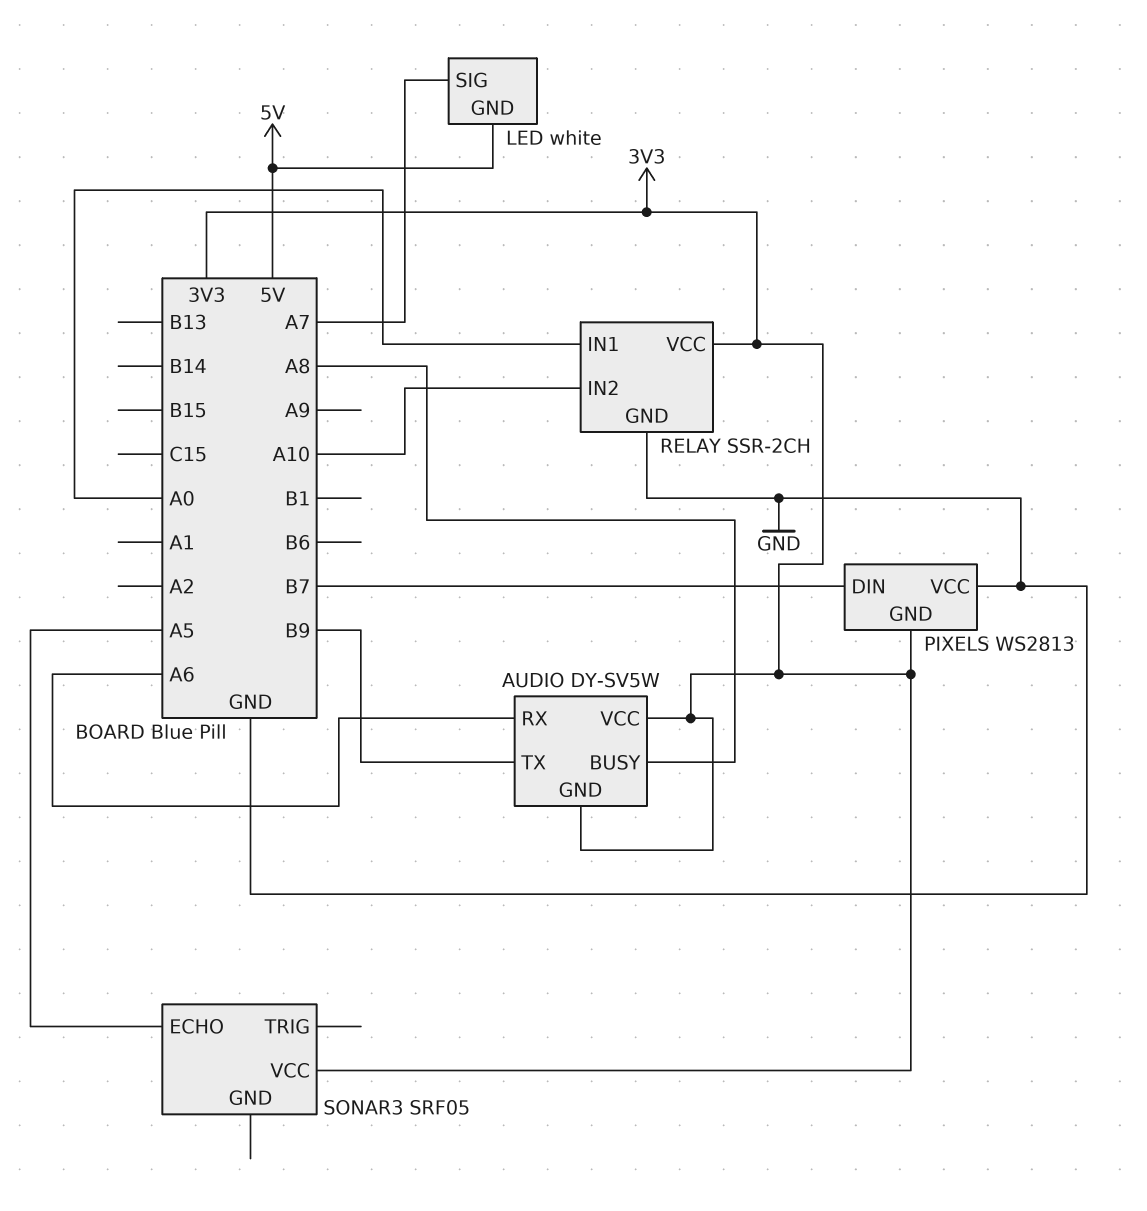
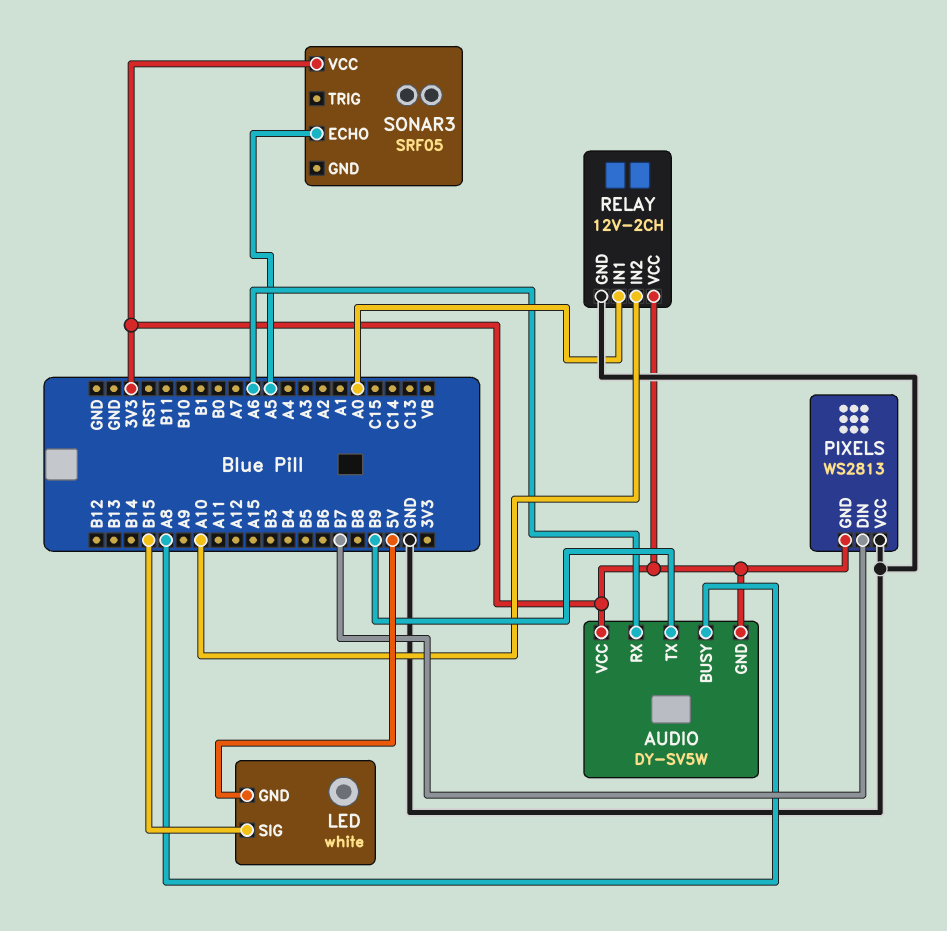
LED pin SIG: A7 -> B15
RELAY: SSR-2CH -> 12V-2CH

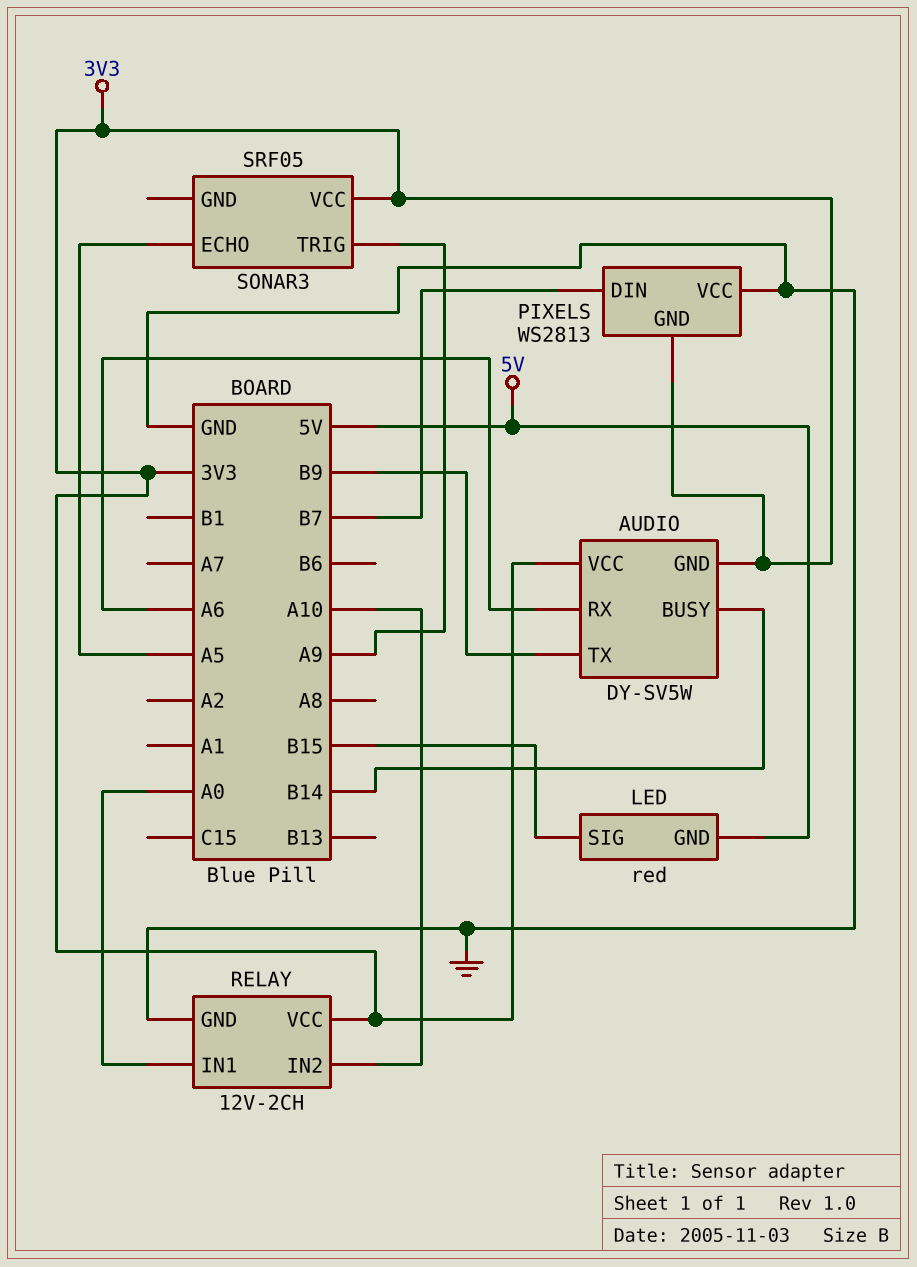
AUDIO pin BUSY: A8 -> B14
LED: white -> red
SONAR3 pin TRIG: none -> A9

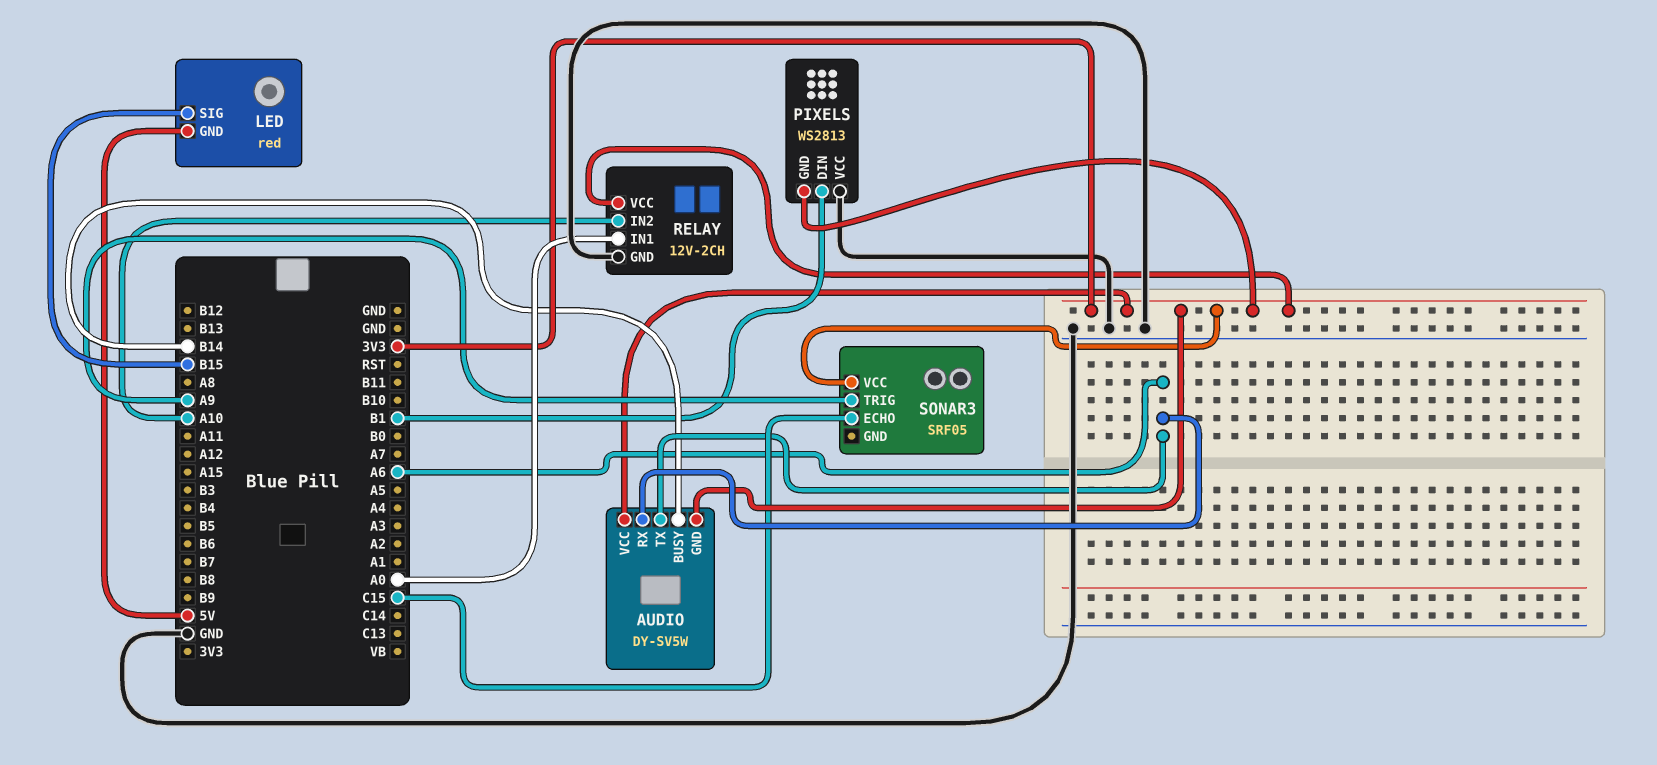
AUDIO pin TX: B9 -> A6
PIXELS pin DIN: B7 -> B1
SONAR3 pin ECHO: A5 -> C15

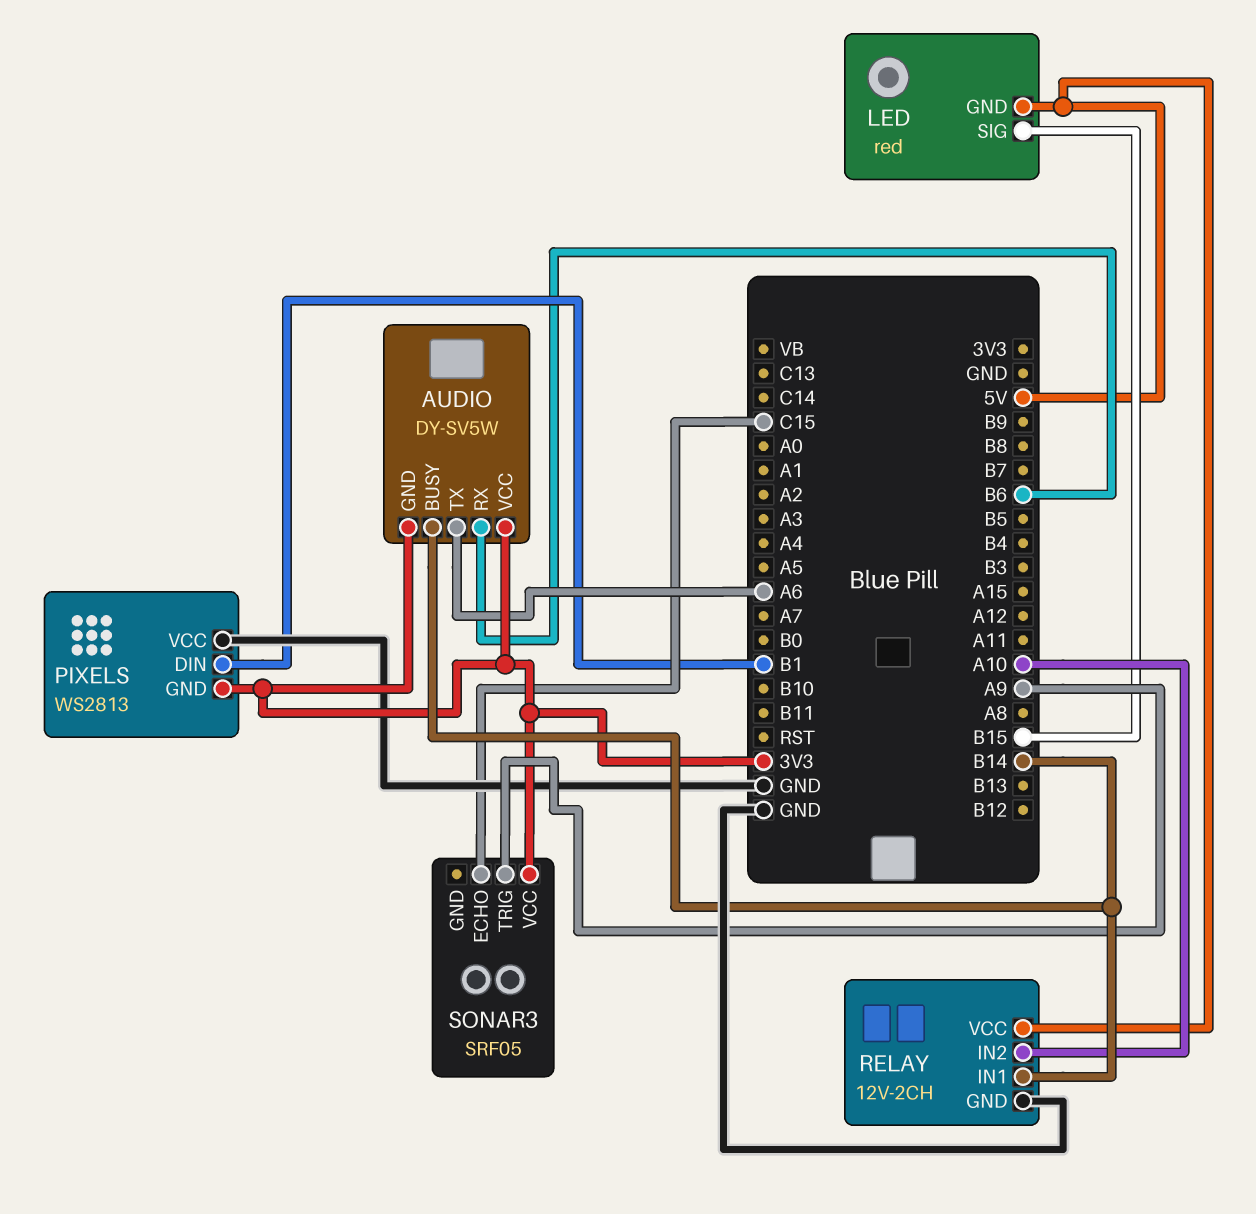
AUDIO pin RX: A6 -> B6
RELAY pin IN1: A0 -> B14
RELAY pin VCC: 3V3 -> 5V

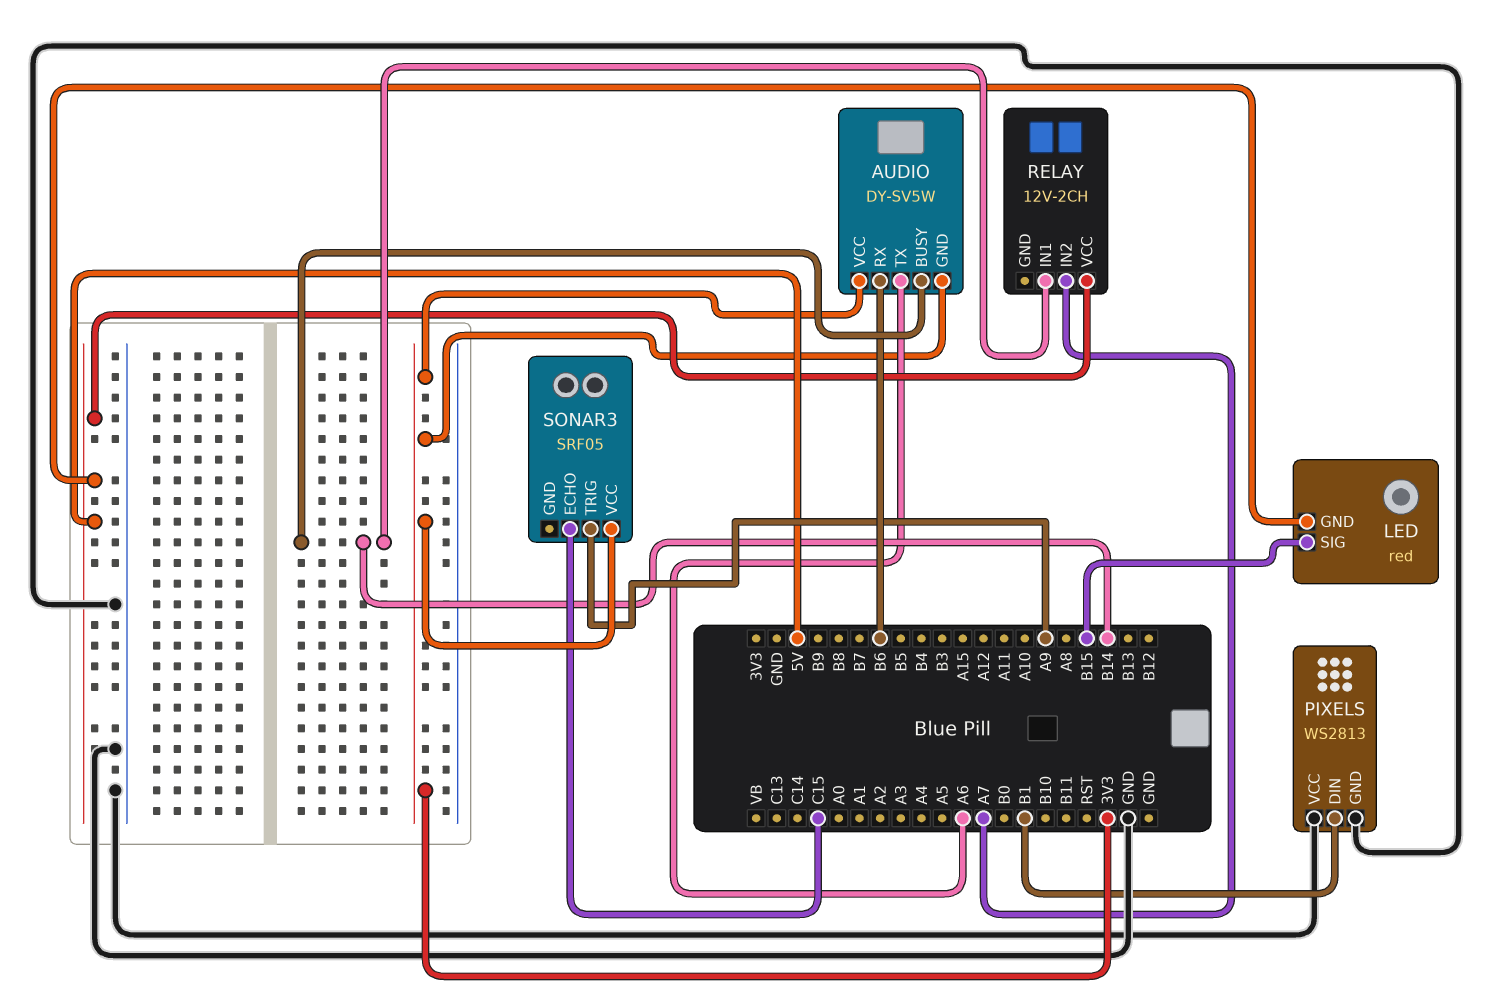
PIXELS pin GND: 3V3 -> GND
RELAY pin GND: GND -> none
RELAY pin IN2: A10 -> A7

